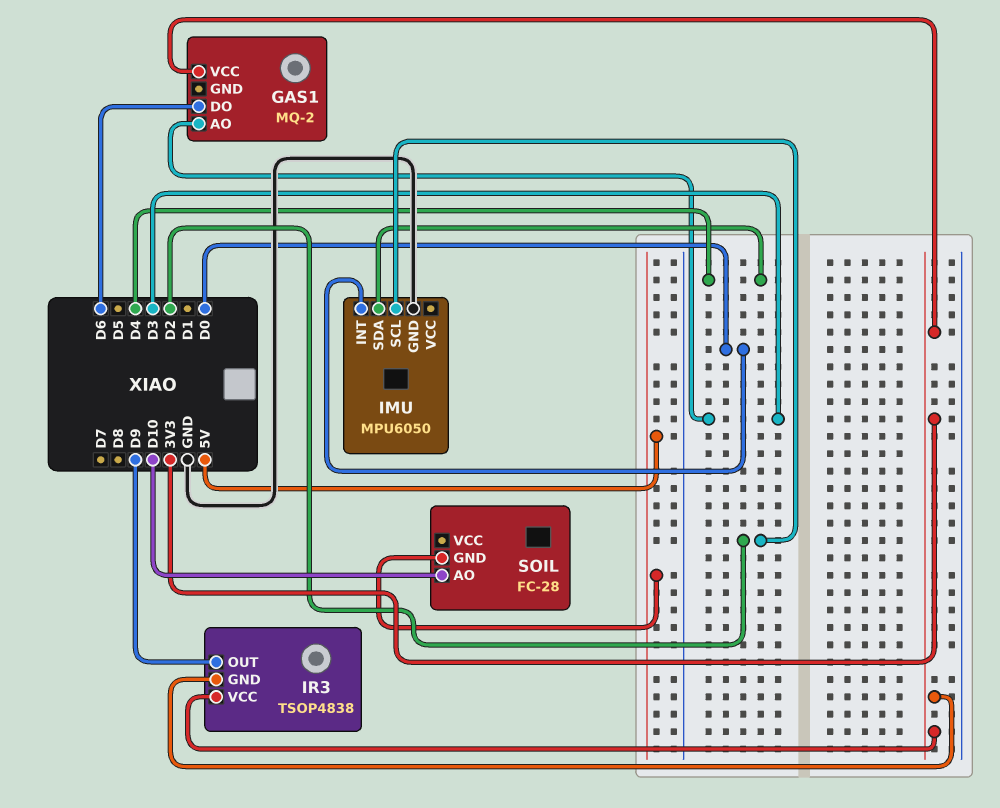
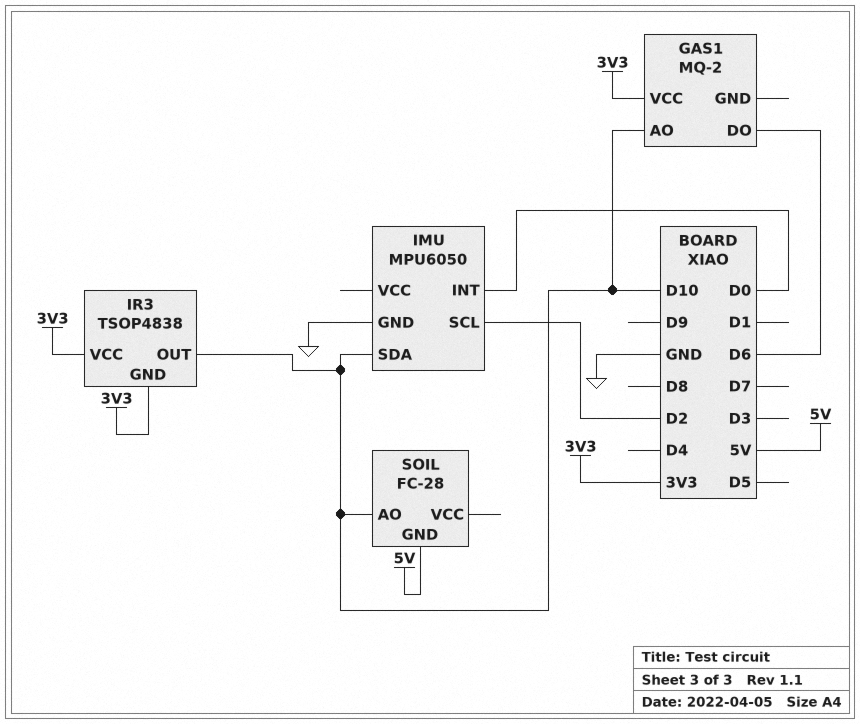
GAS1 pin AO: D3 -> D10
IMU pin SDA: D4 -> D10
IR3 pin OUT: D9 -> D10

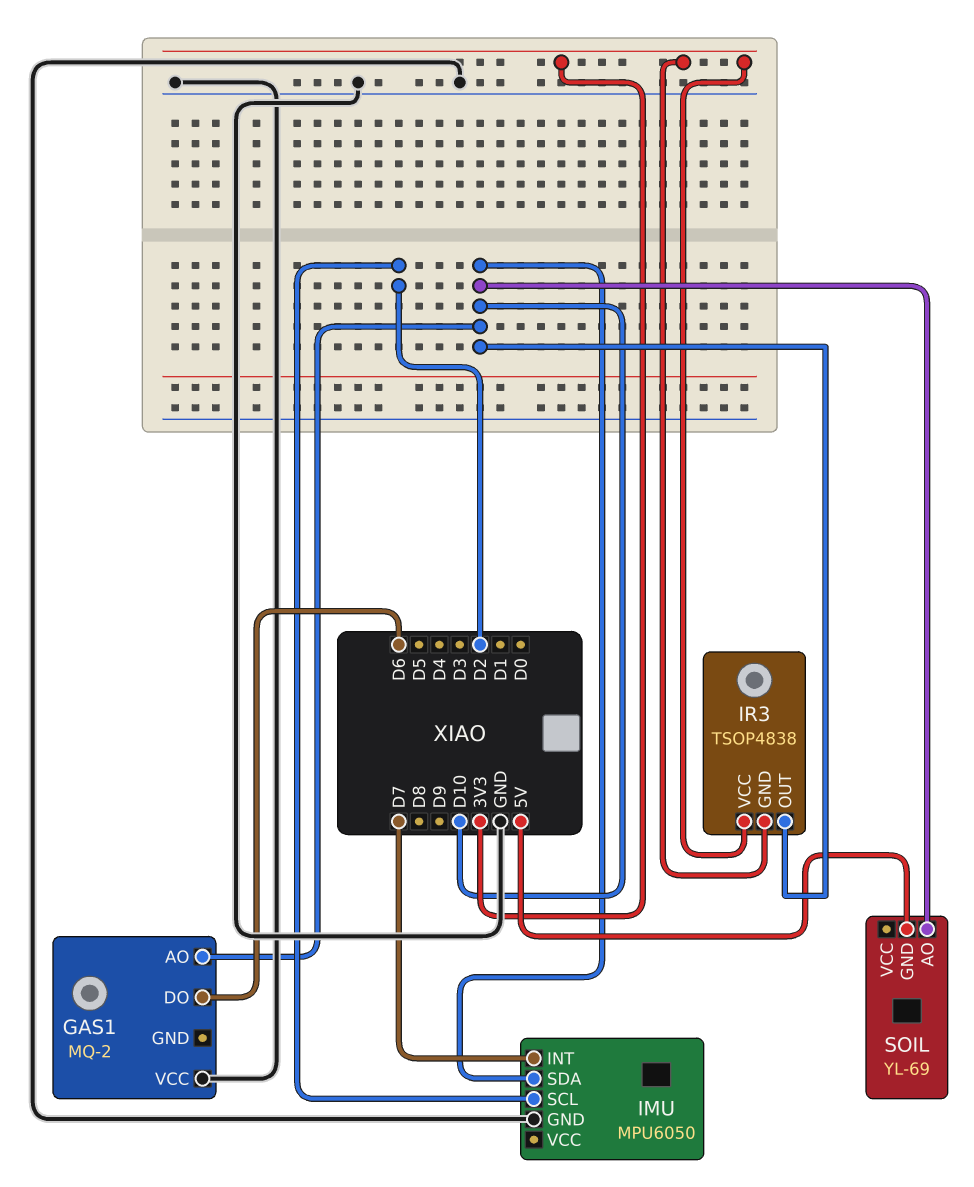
GAS1 pin VCC: 3V3 -> GND
IMU pin INT: D0 -> D7
SOIL: FC-28 -> YL-69

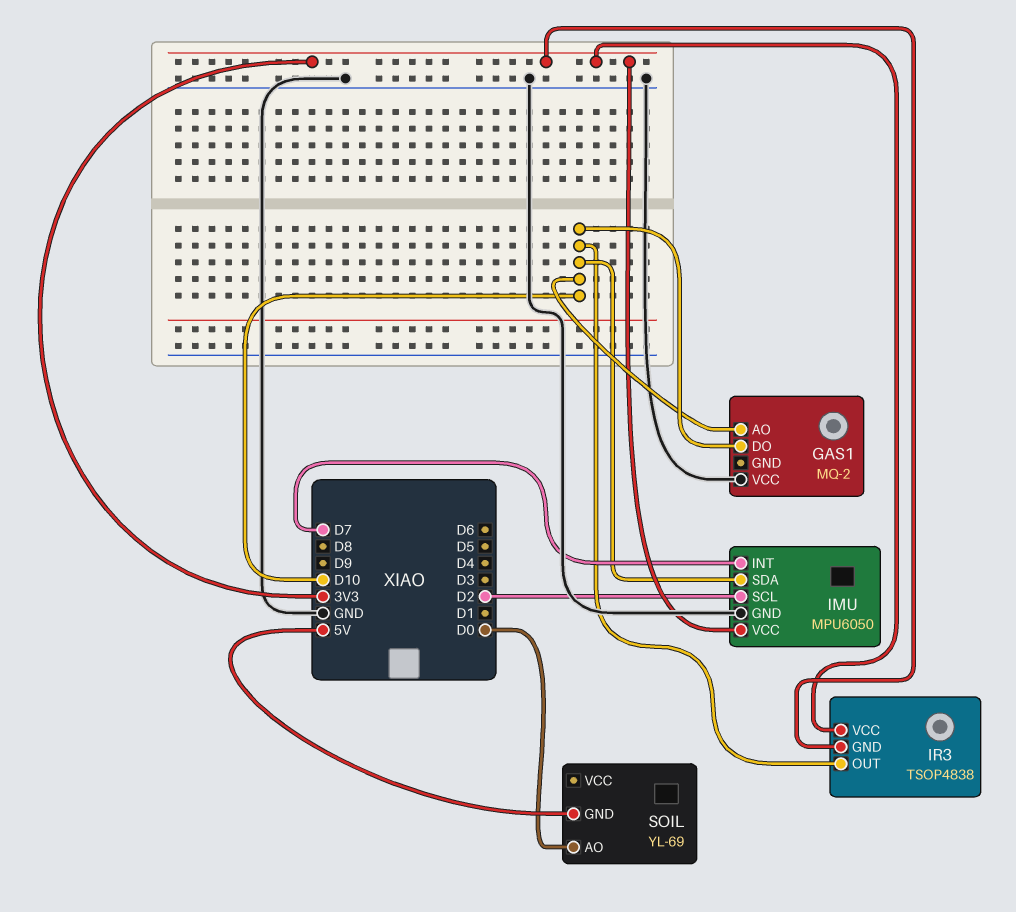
GAS1 pin DO: D6 -> D10
IMU pin VCC: none -> 3V3
SOIL pin AO: D10 -> D0

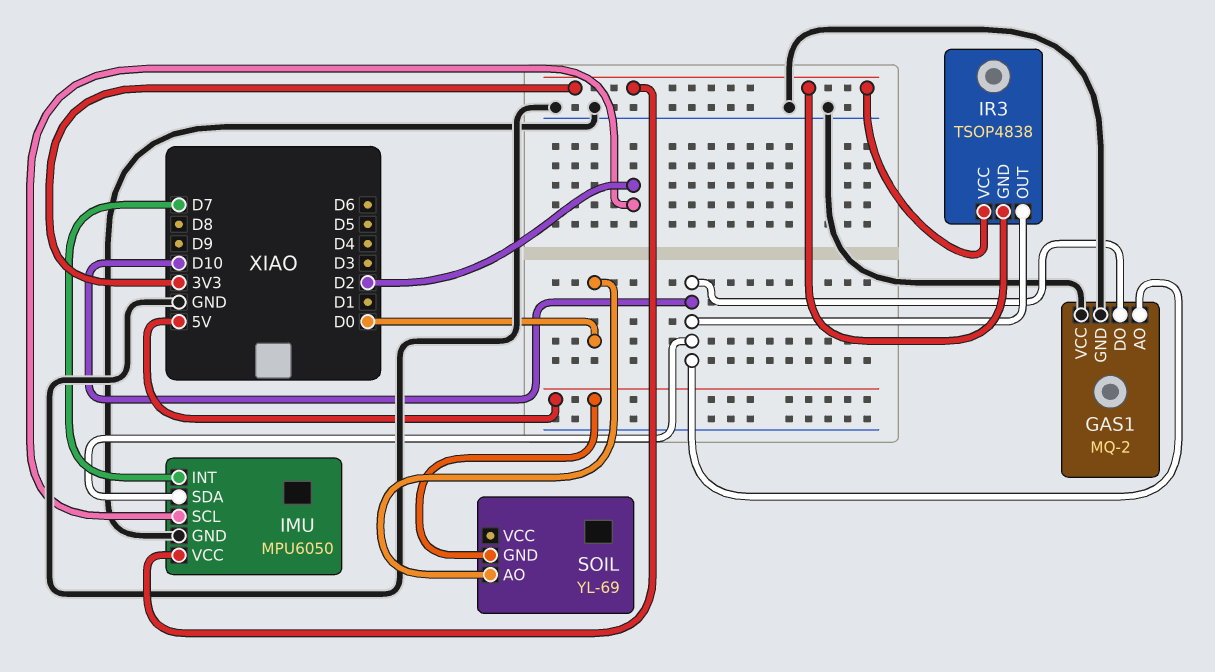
GAS1 pin GND: none -> GND

